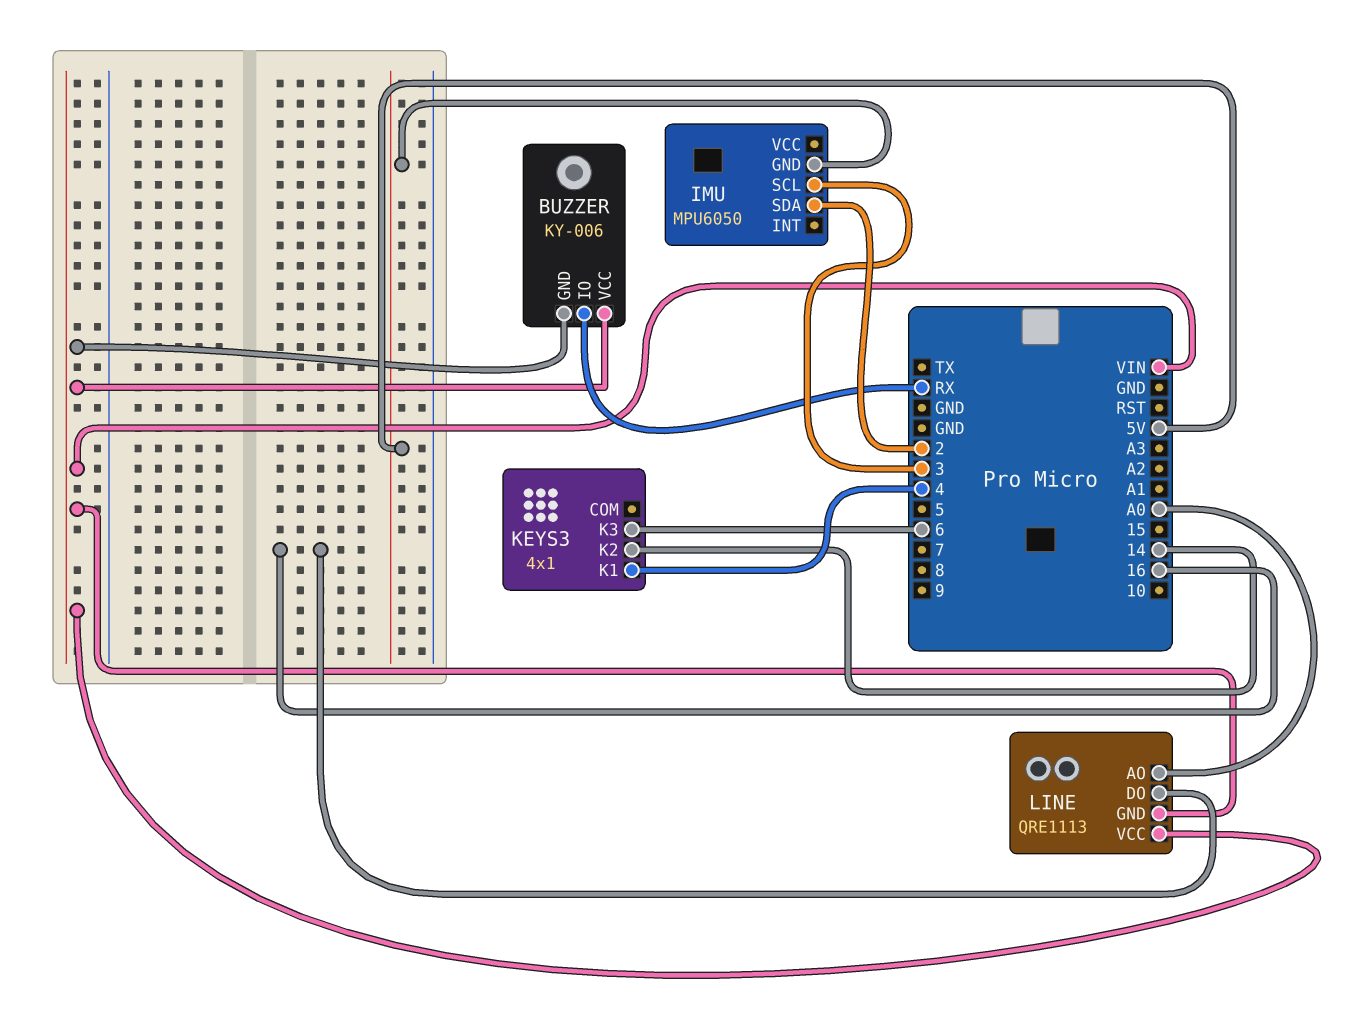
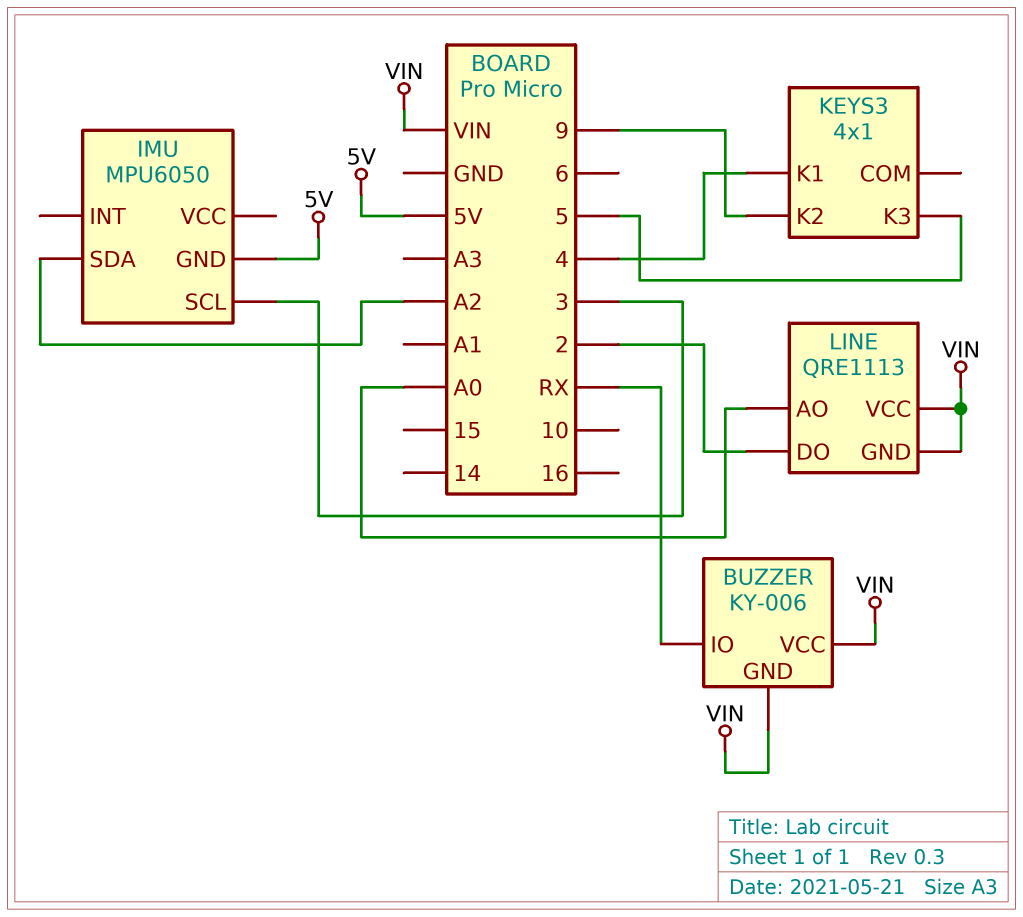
IMU pin SDA: 2 -> A2
KEYS3 pin K2: 14 -> 9
KEYS3 pin K3: 6 -> 5
LINE pin DO: 16 -> 2

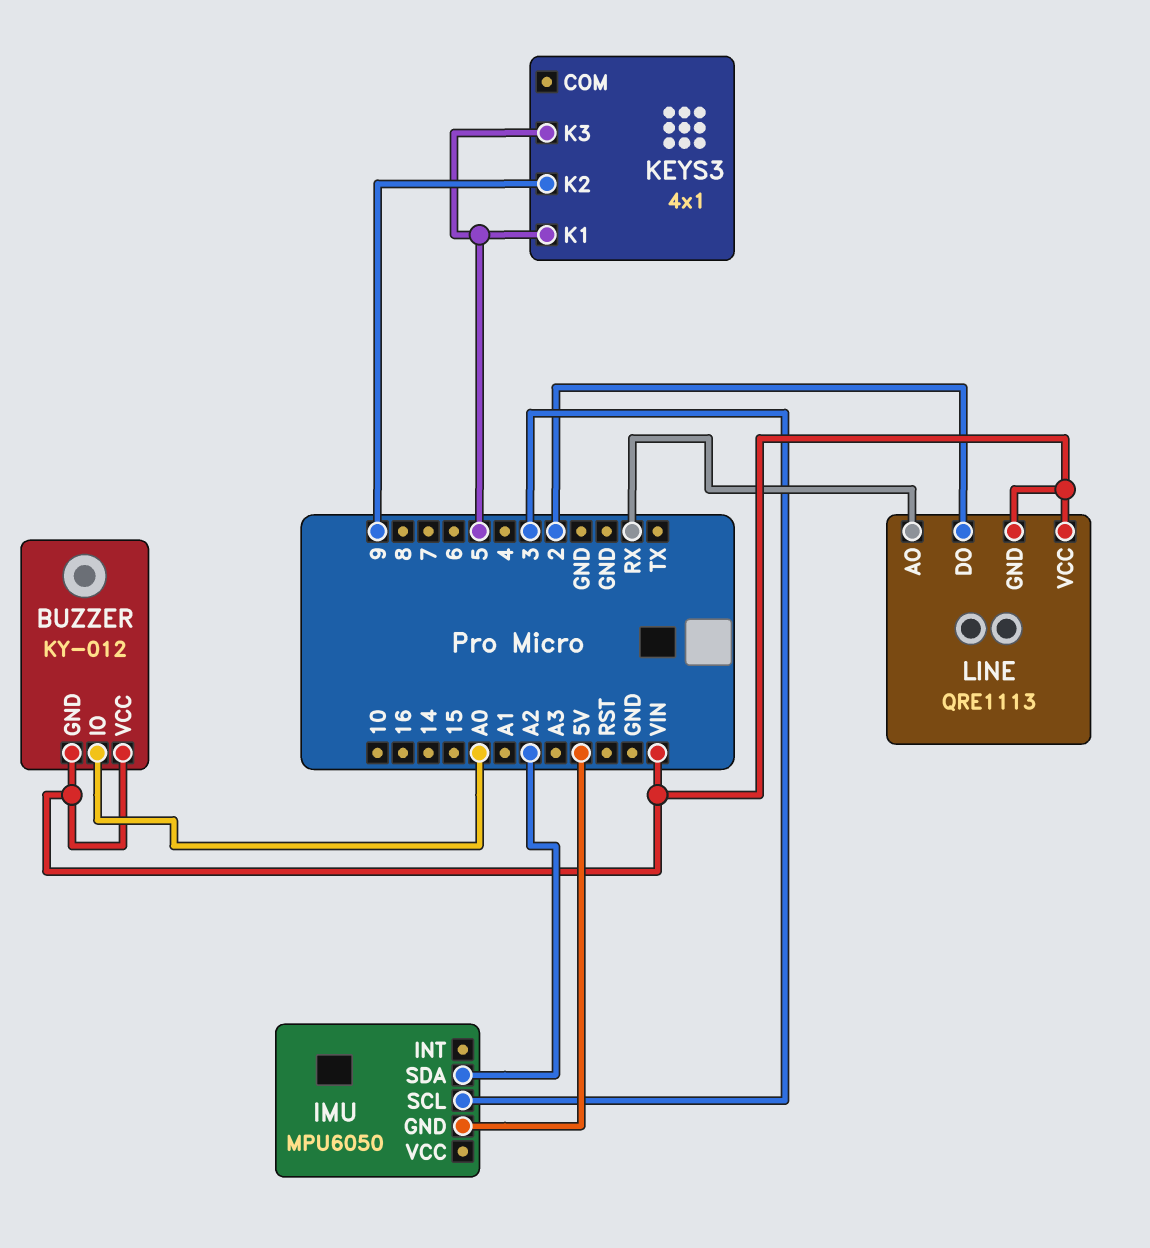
BUZZER: KY-006 -> KY-012
BUZZER pin IO: RX -> A0
KEYS3 pin K1: 4 -> 5
LINE pin AO: A0 -> RX

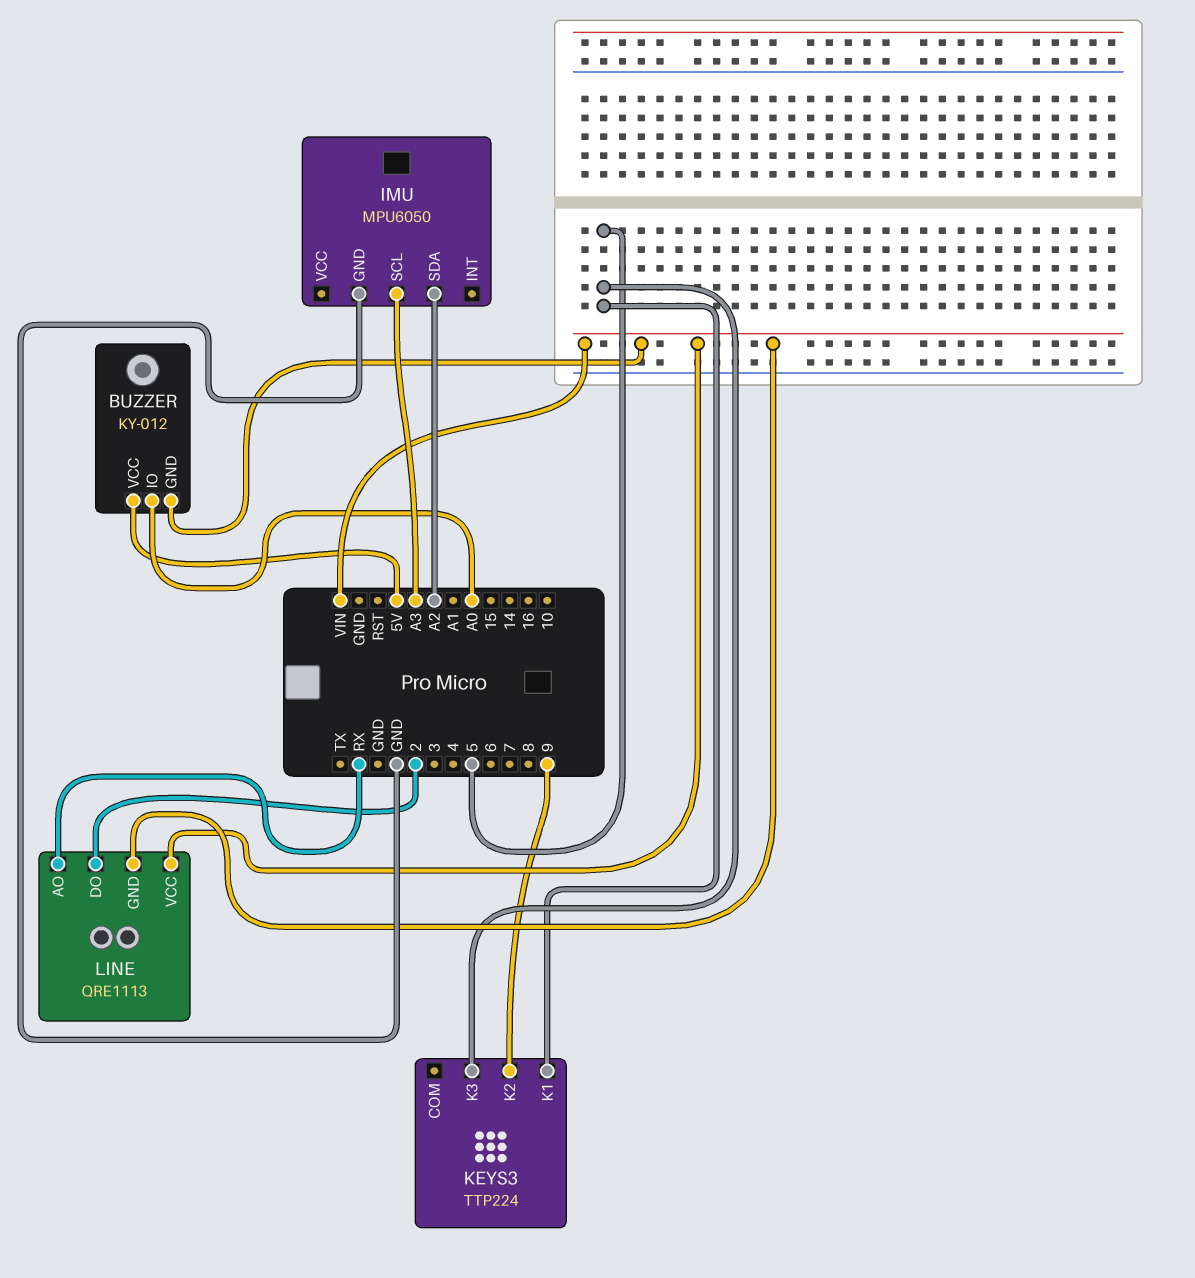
BUZZER pin VCC: VIN -> 5V
IMU pin GND: 5V -> GND
IMU pin SCL: 3 -> A3
KEYS3: 4x1 -> TTP224

